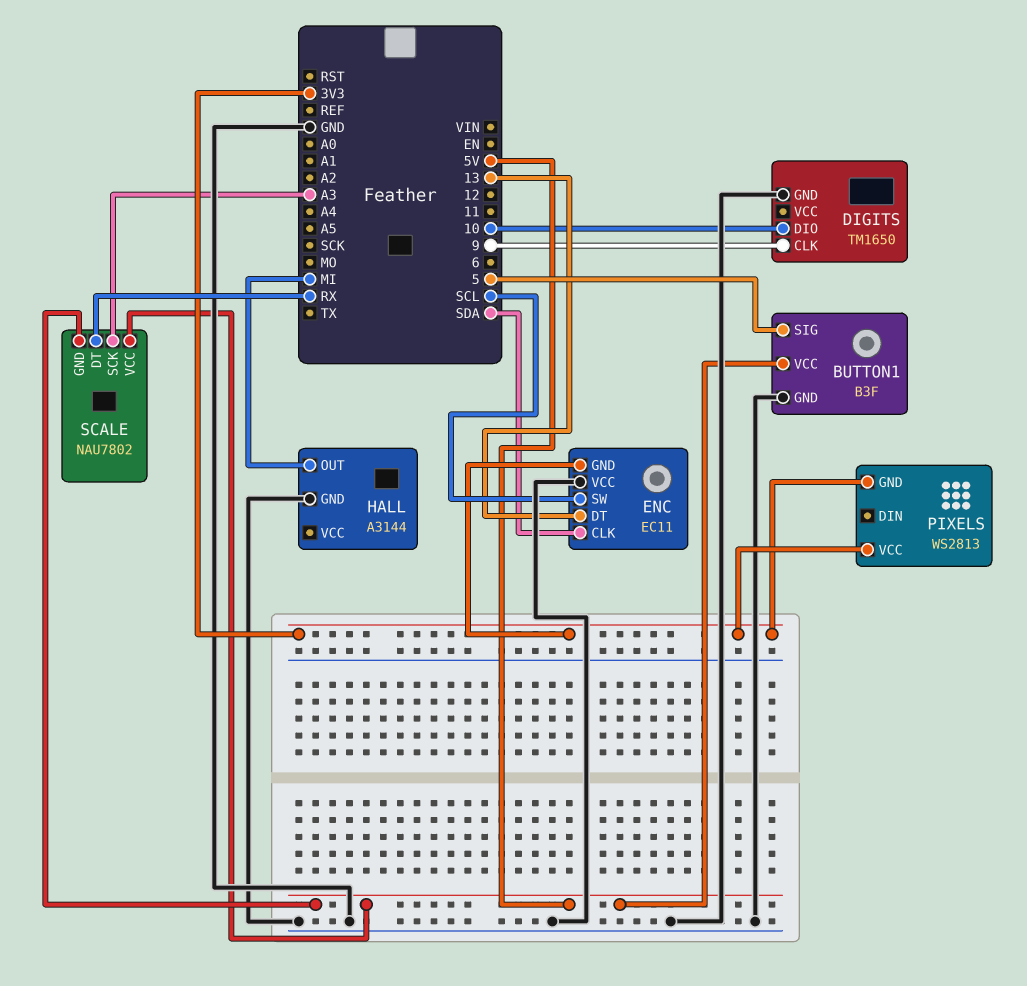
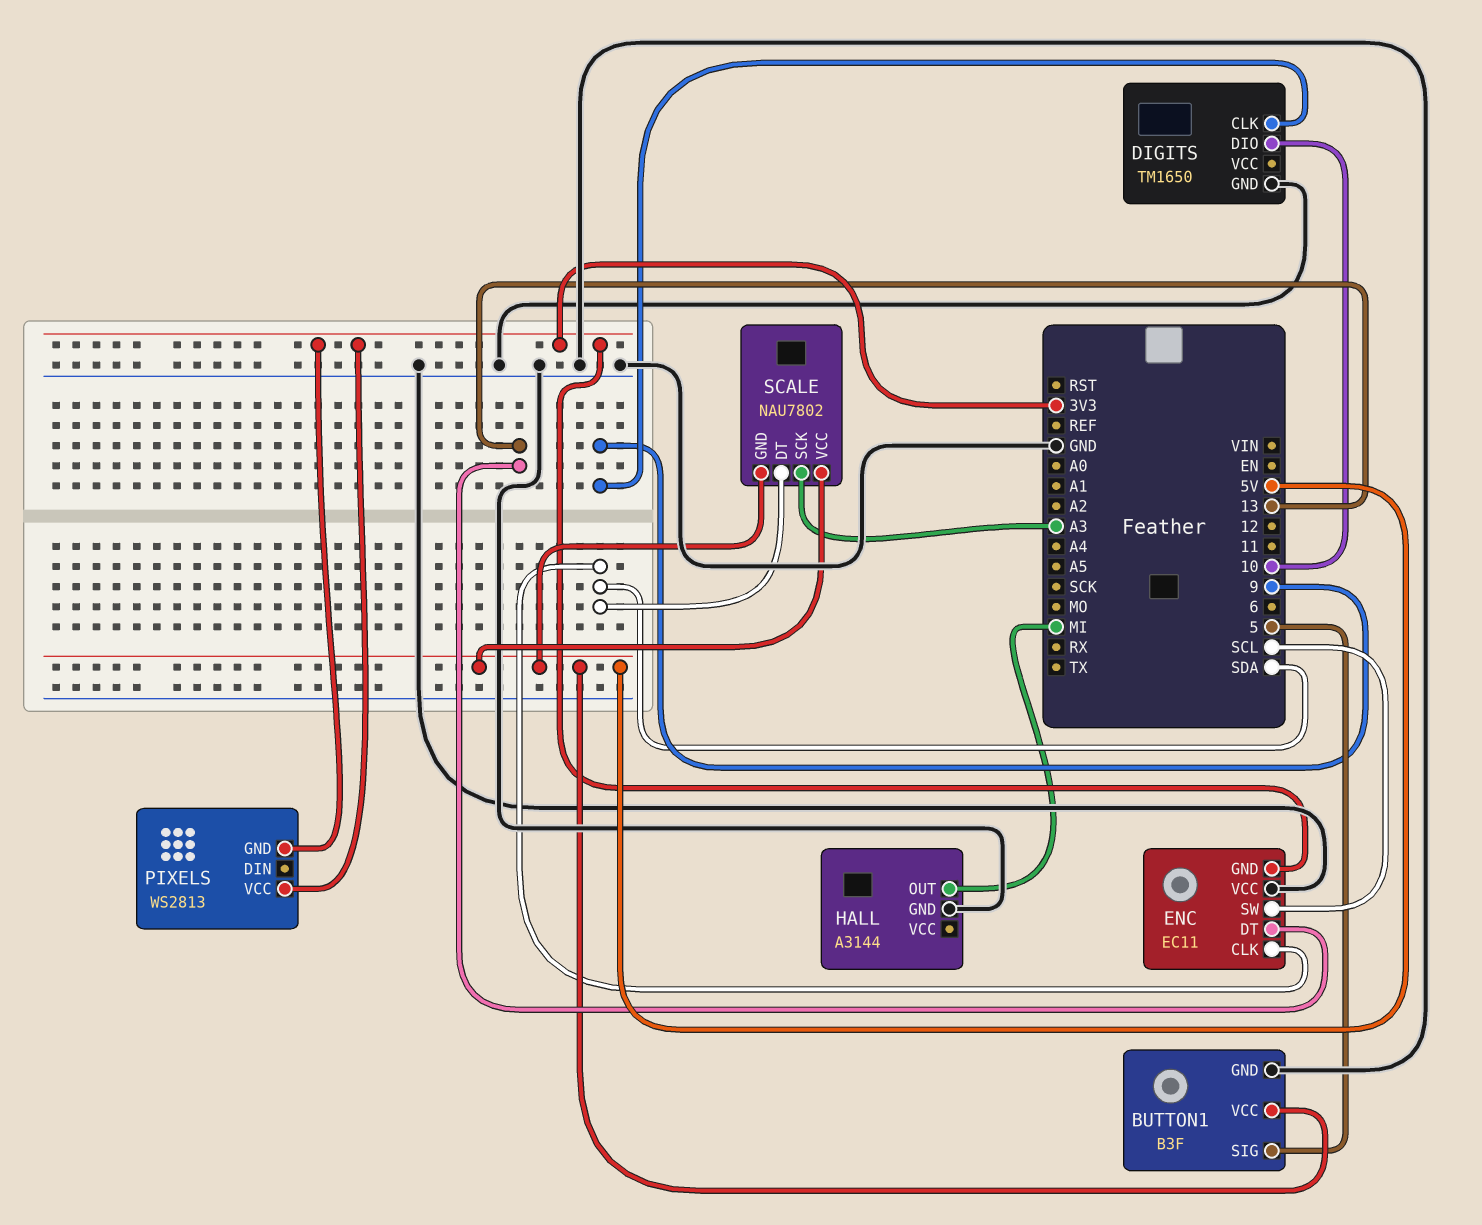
SCALE pin DT: RX -> SDA

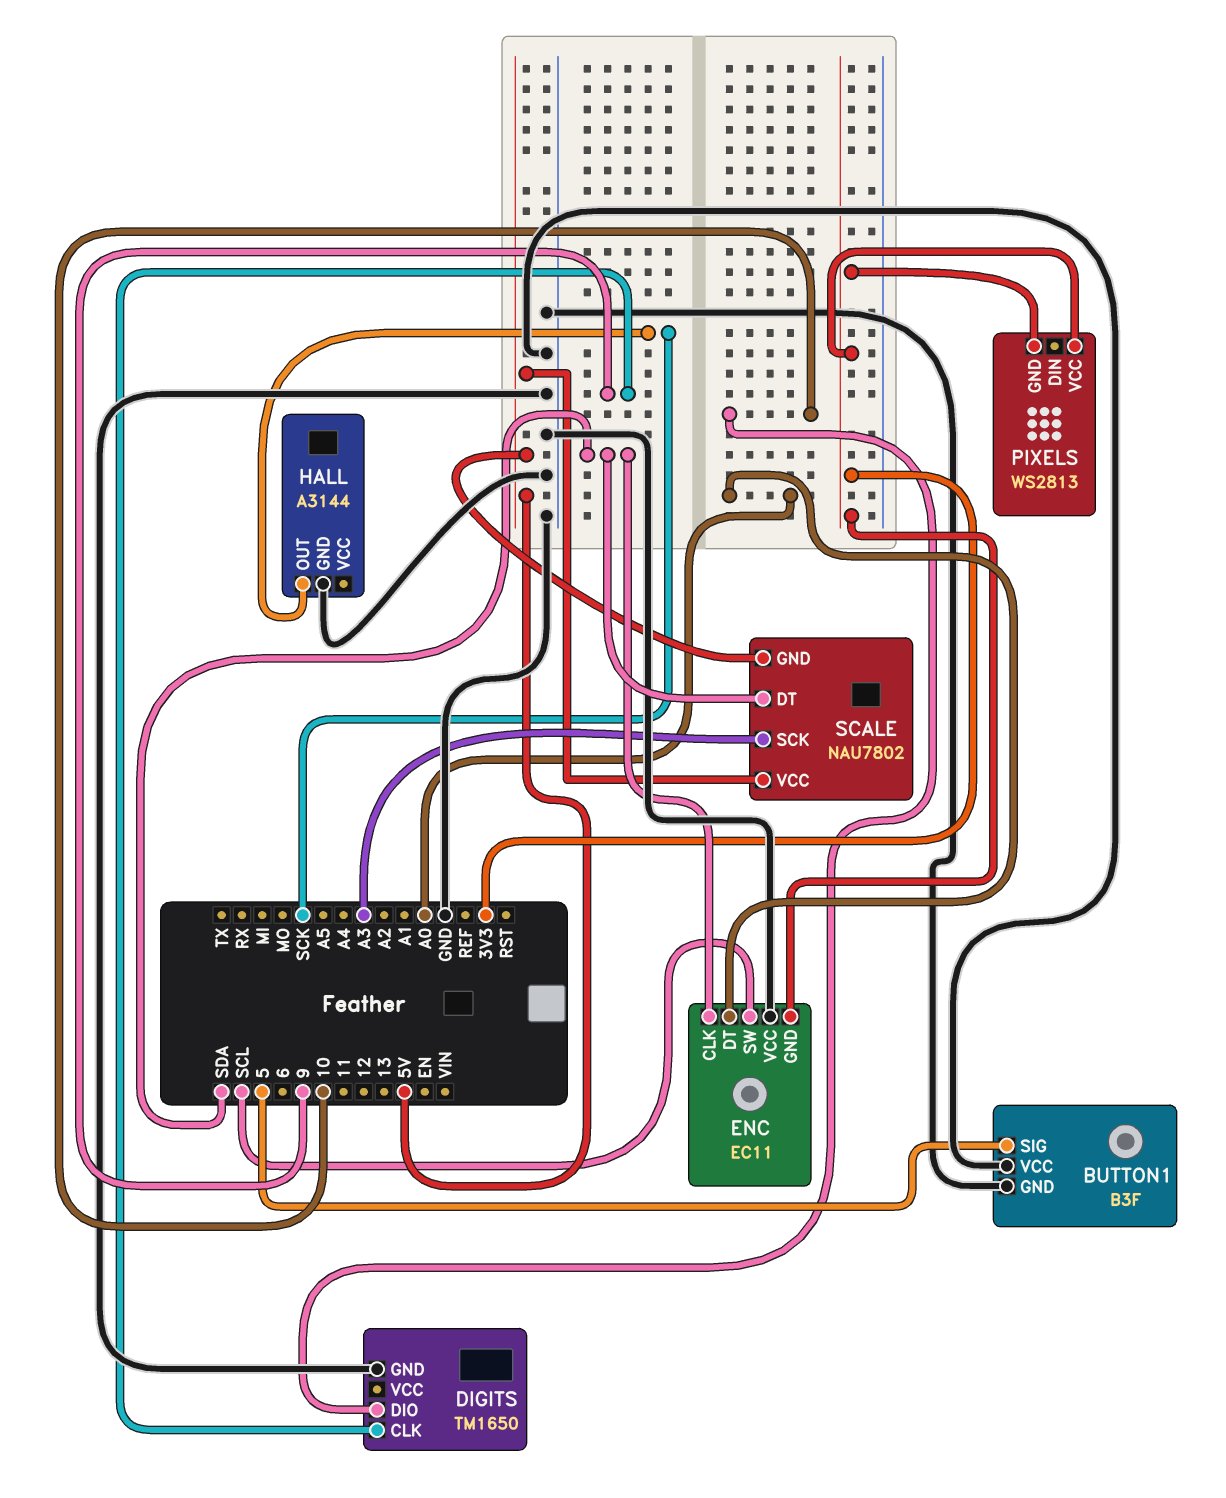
BUTTON1 pin VCC: 5V -> GND
ENC pin DT: 13 -> A0
HALL pin OUT: MI -> SCK

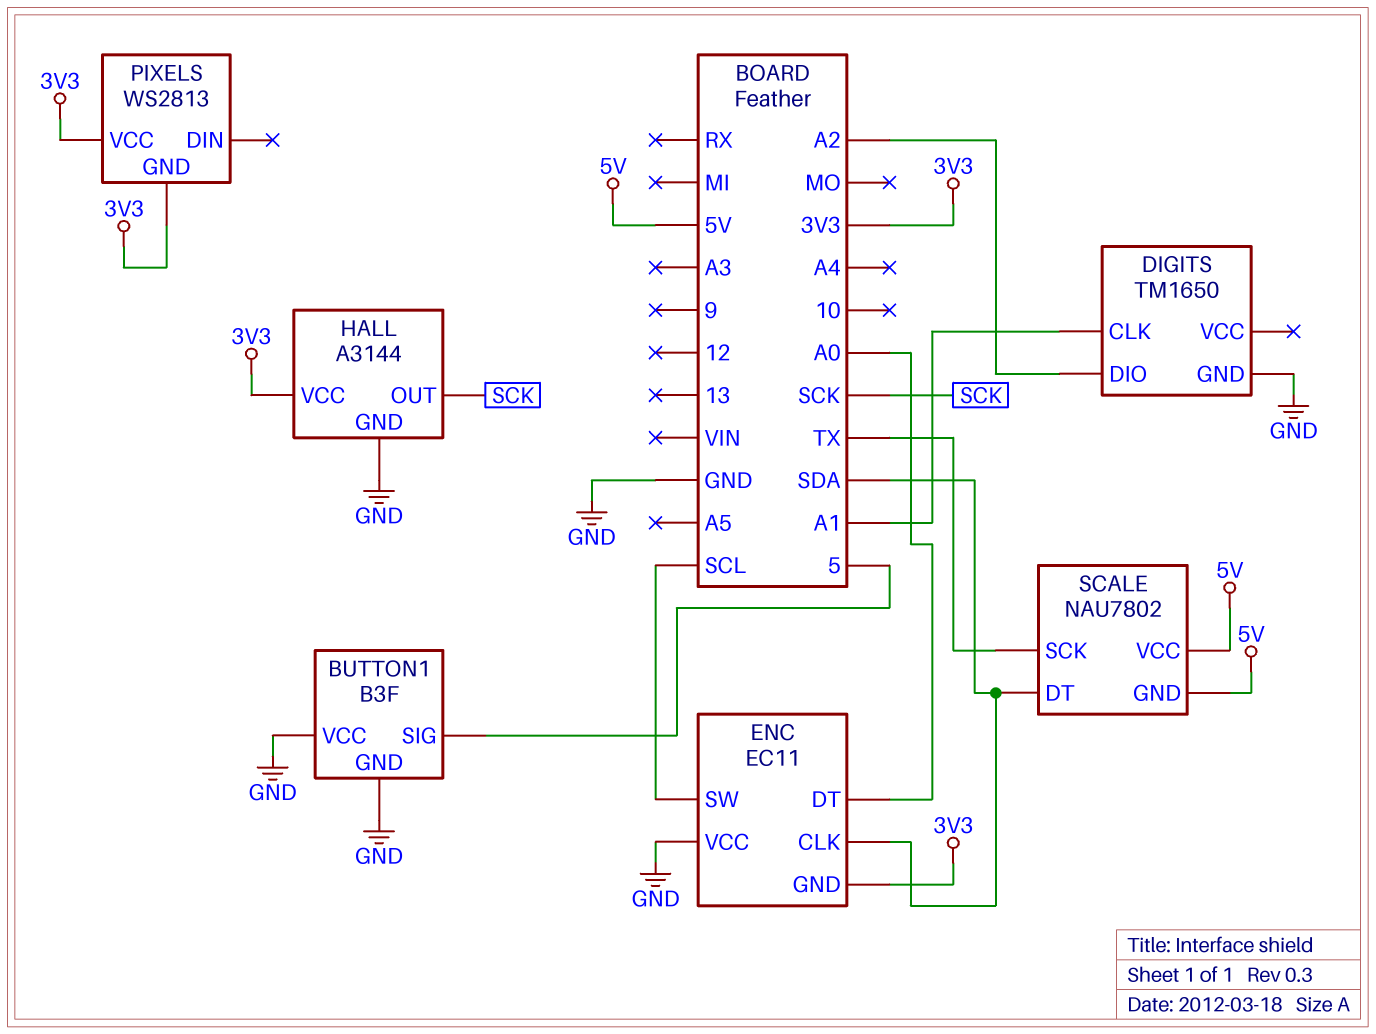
DIGITS pin CLK: 9 -> A1
DIGITS pin DIO: 10 -> A2
HALL pin VCC: none -> 3V3
SCALE pin SCK: A3 -> TX

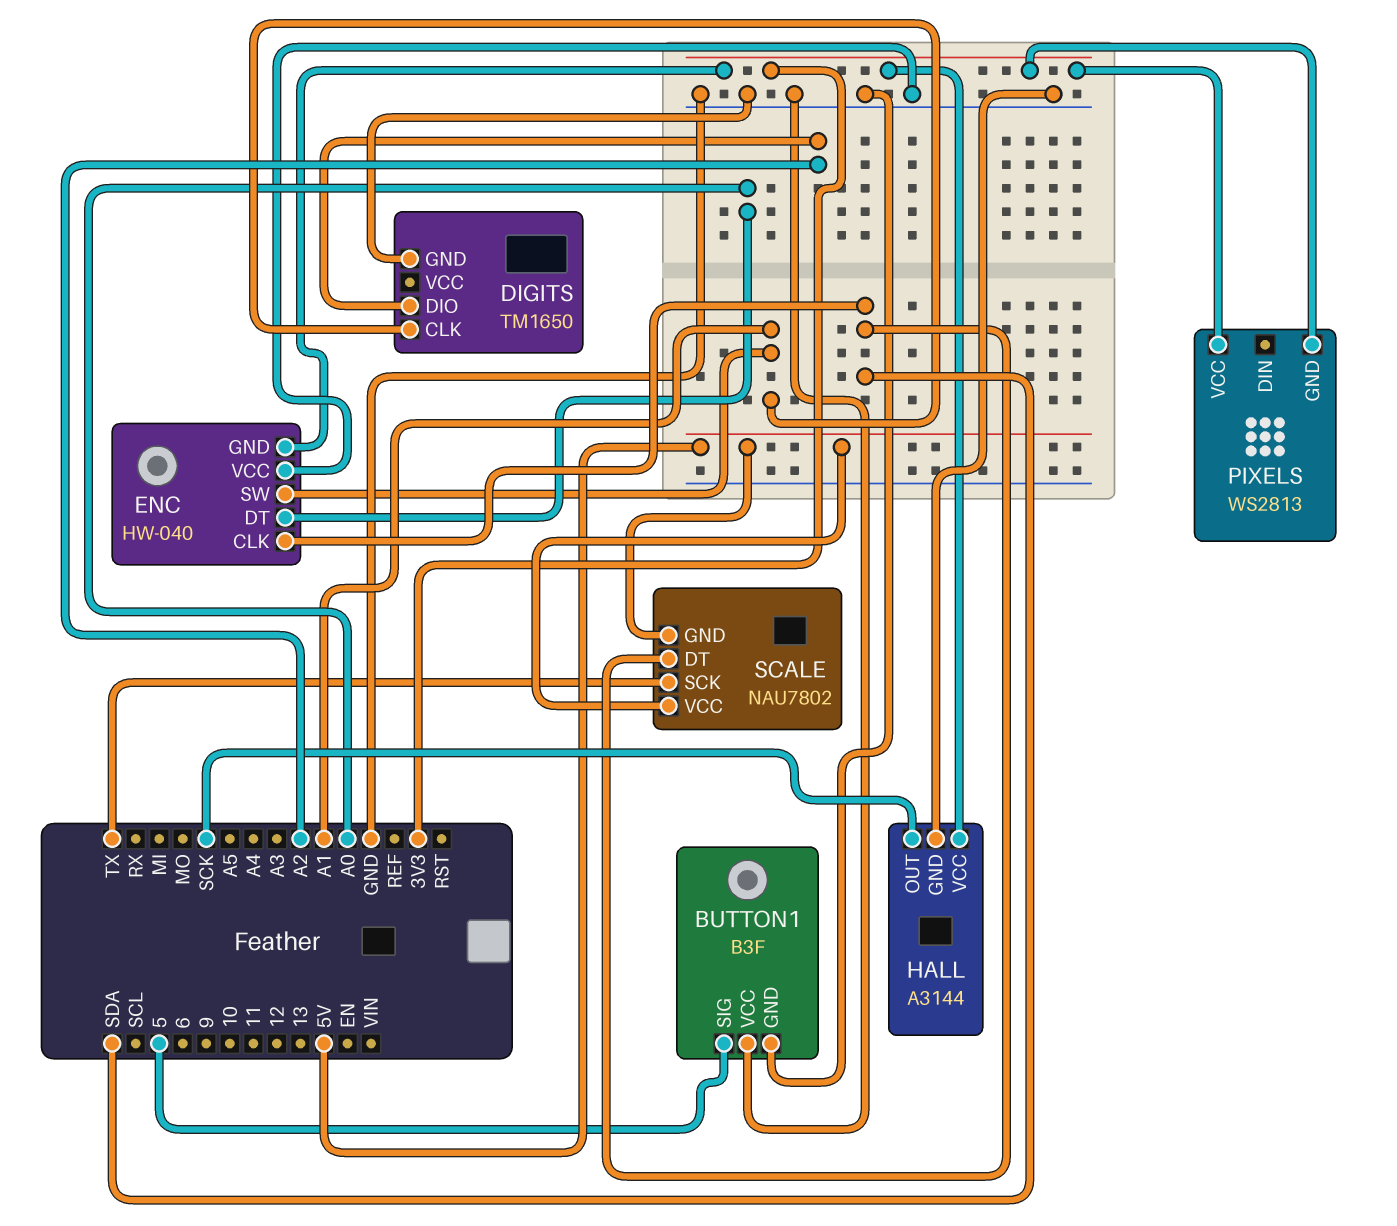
ENC: EC11 -> HW-040
ENC pin SW: SCL -> A1

